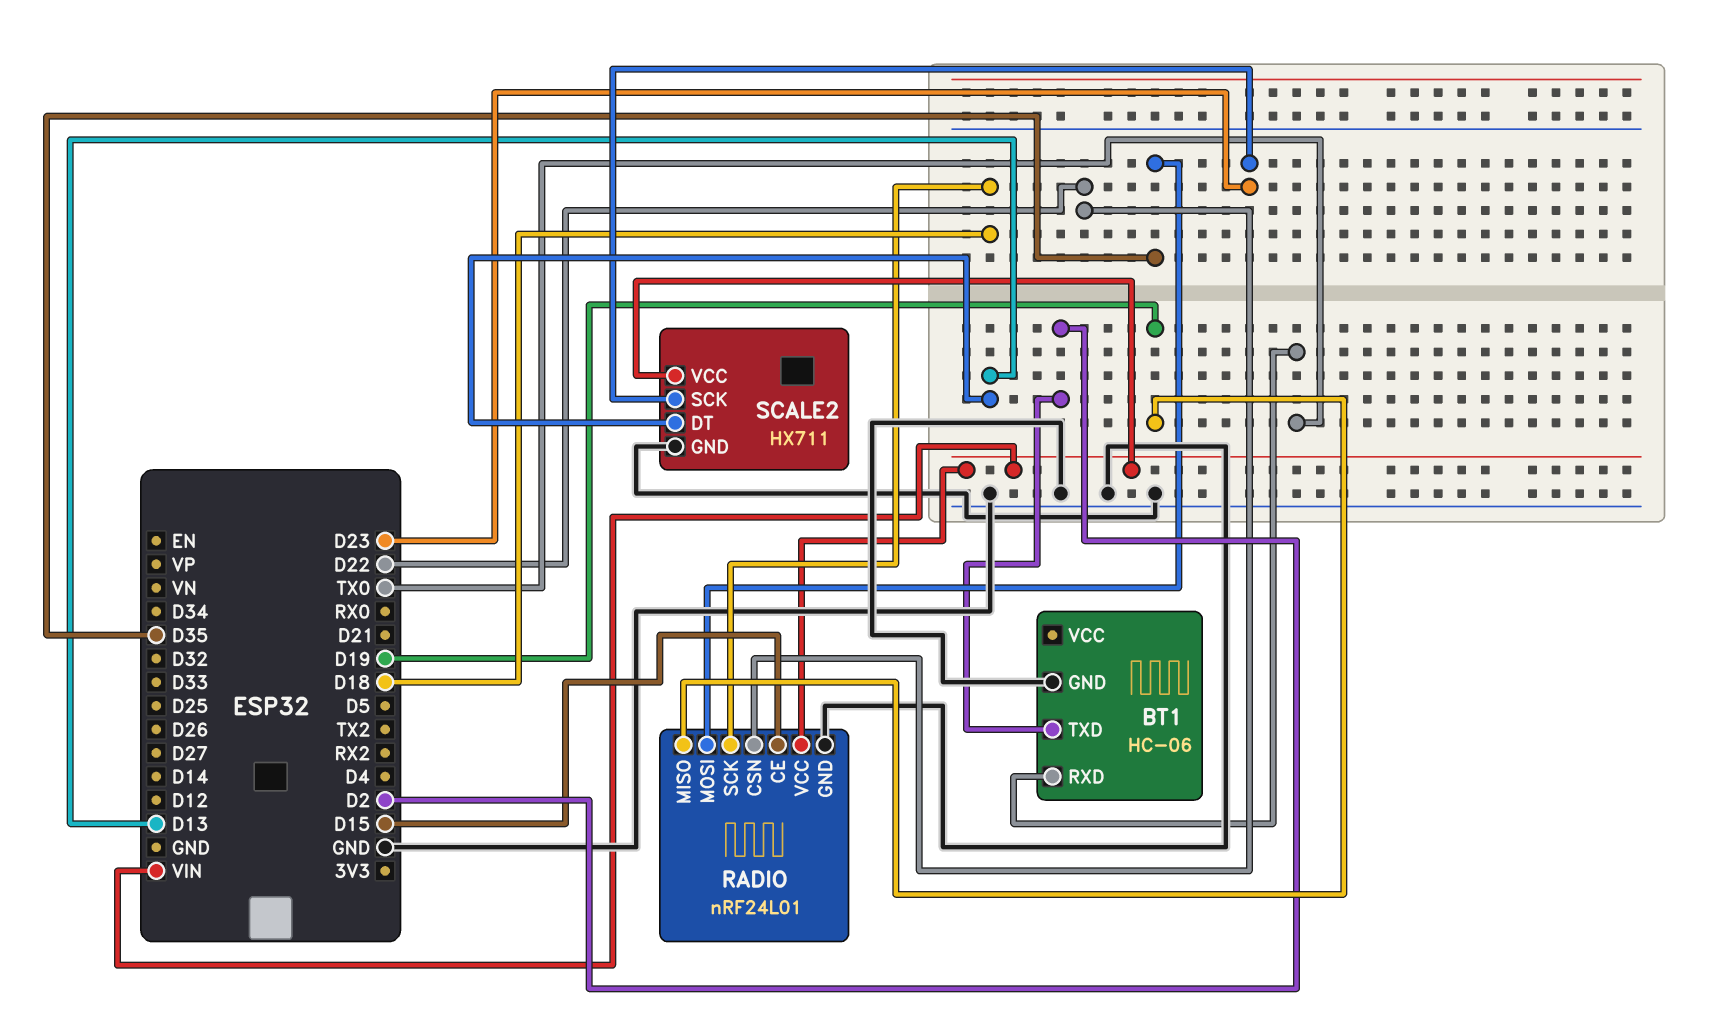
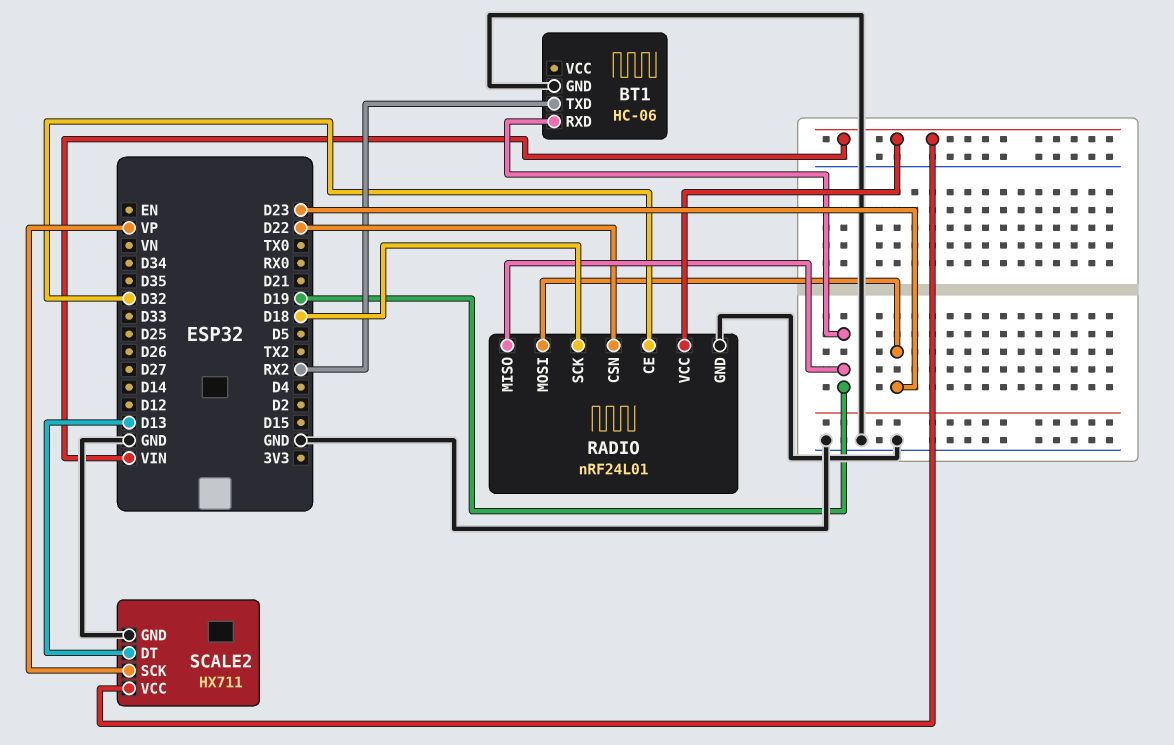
BT1 pin RXD: TX0 -> D19
BT1 pin TXD: D2 -> RX2
RADIO pin CE: D15 -> D32
RADIO pin MOSI: D35 -> D23
SCALE2 pin SCK: D23 -> VP

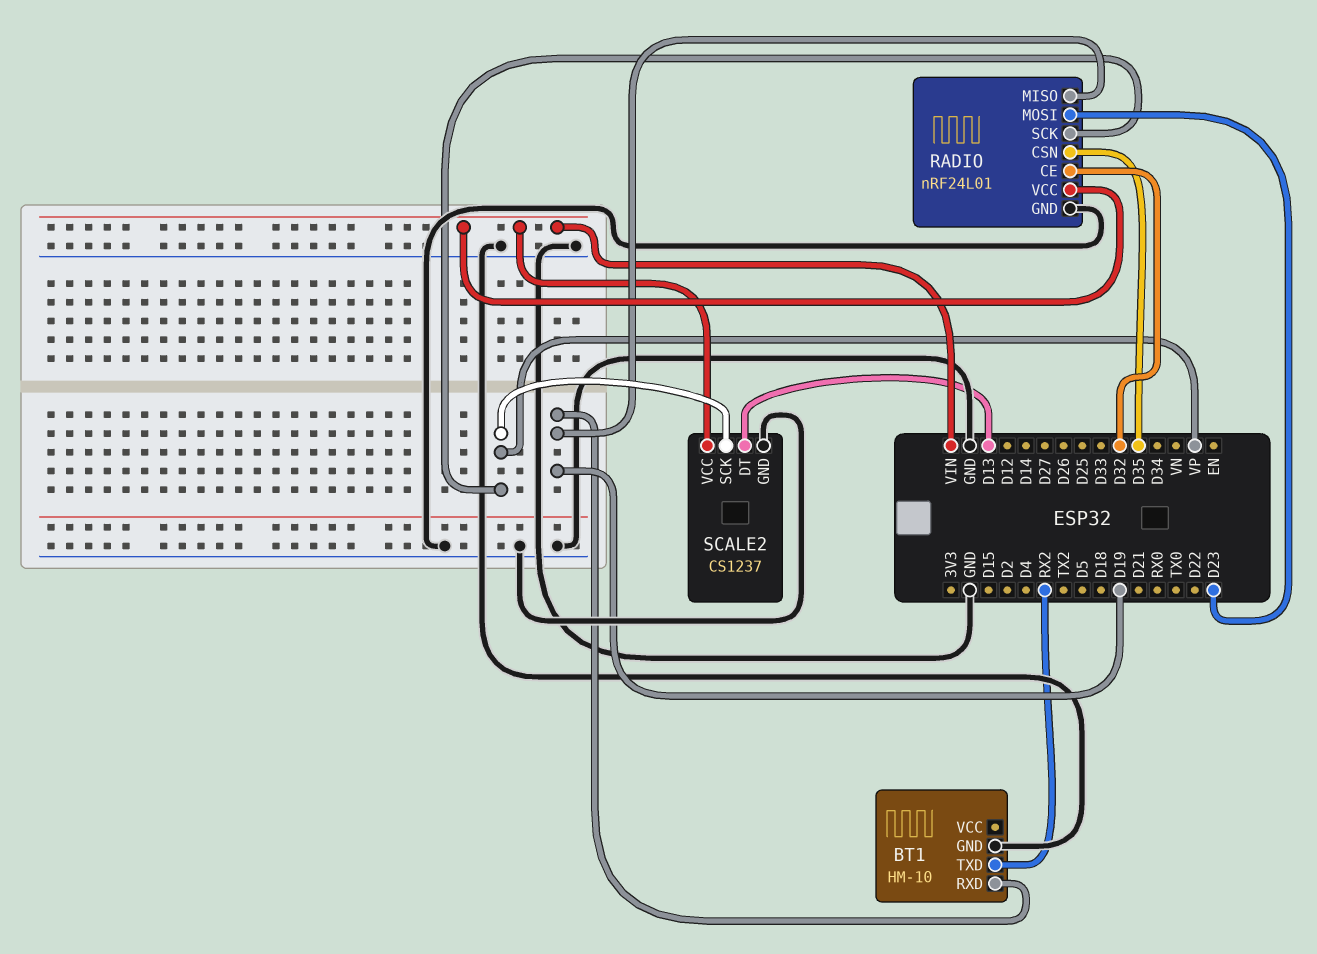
BT1: HC-06 -> HM-10
RADIO pin CSN: D22 -> D35
RADIO pin SCK: D18 -> VP
SCALE2: HX711 -> CS1237

